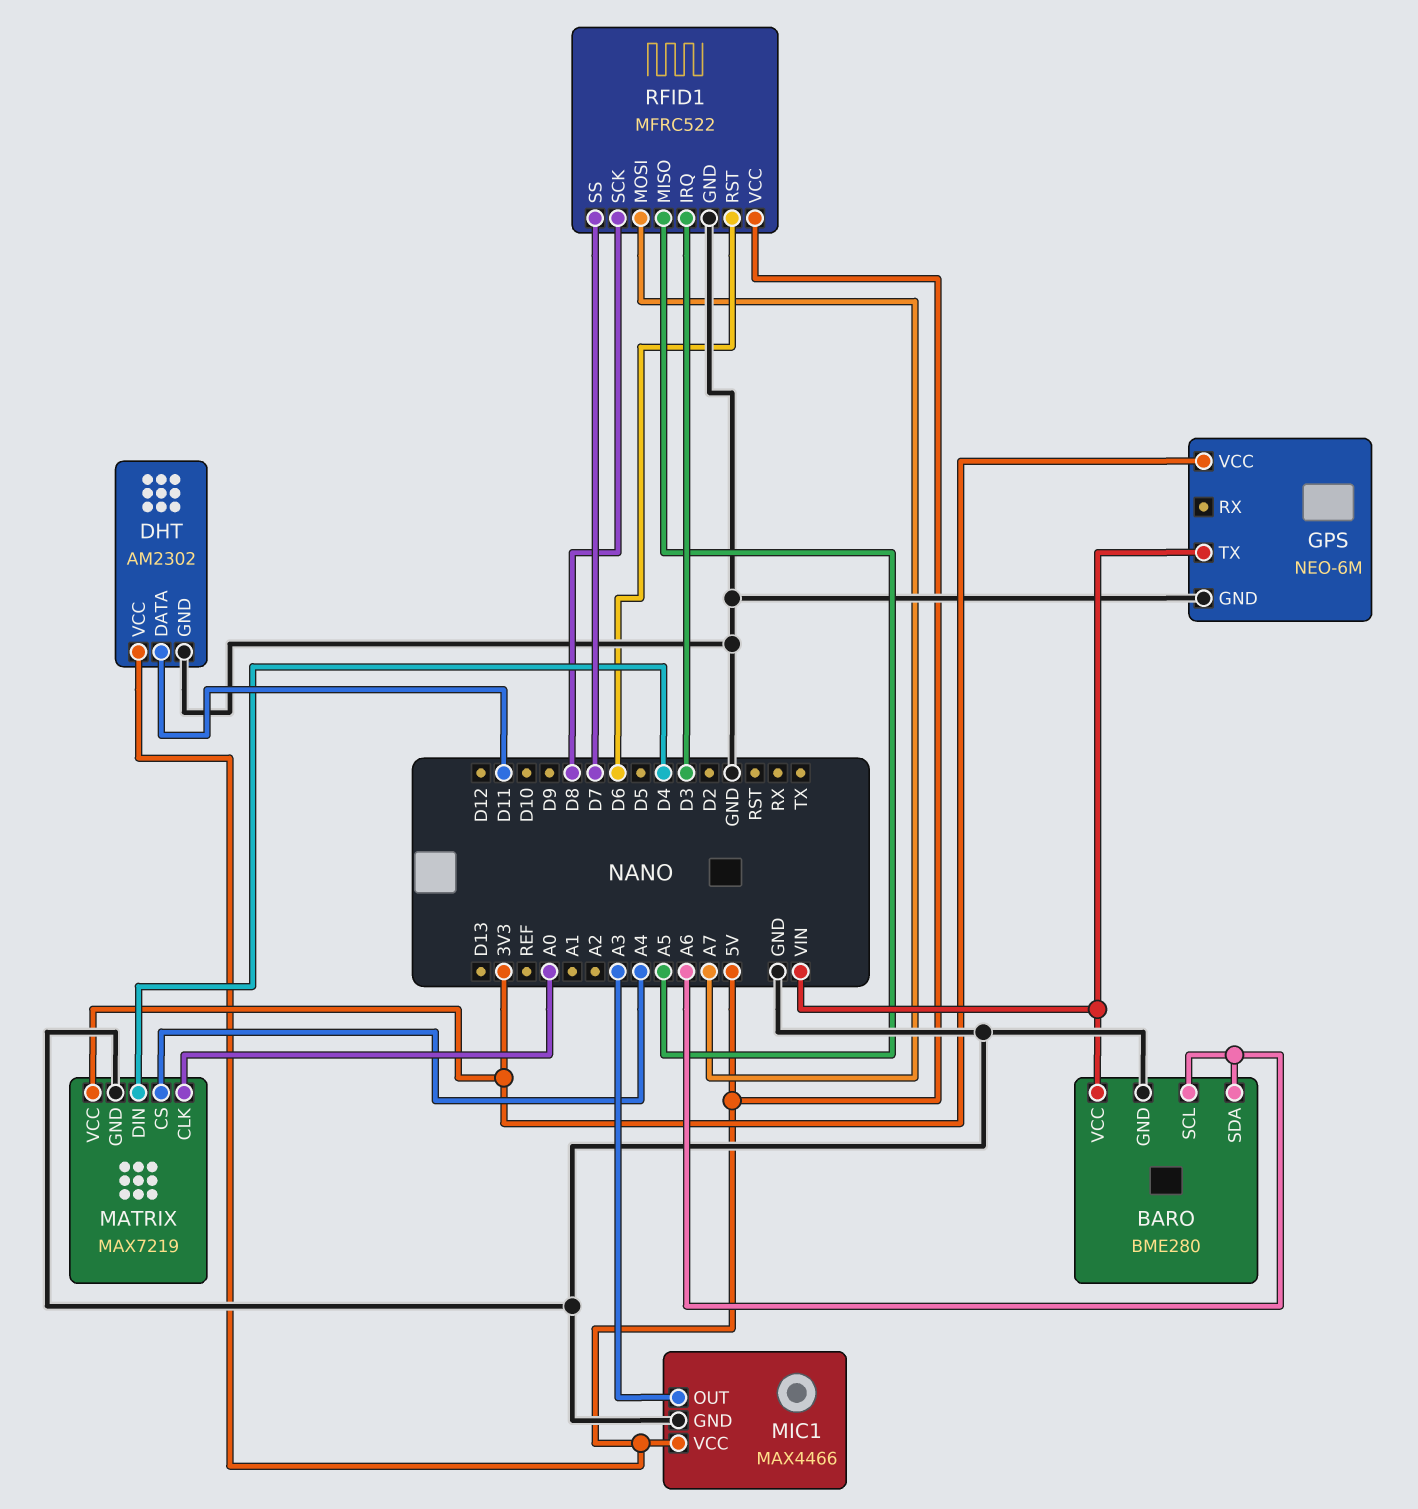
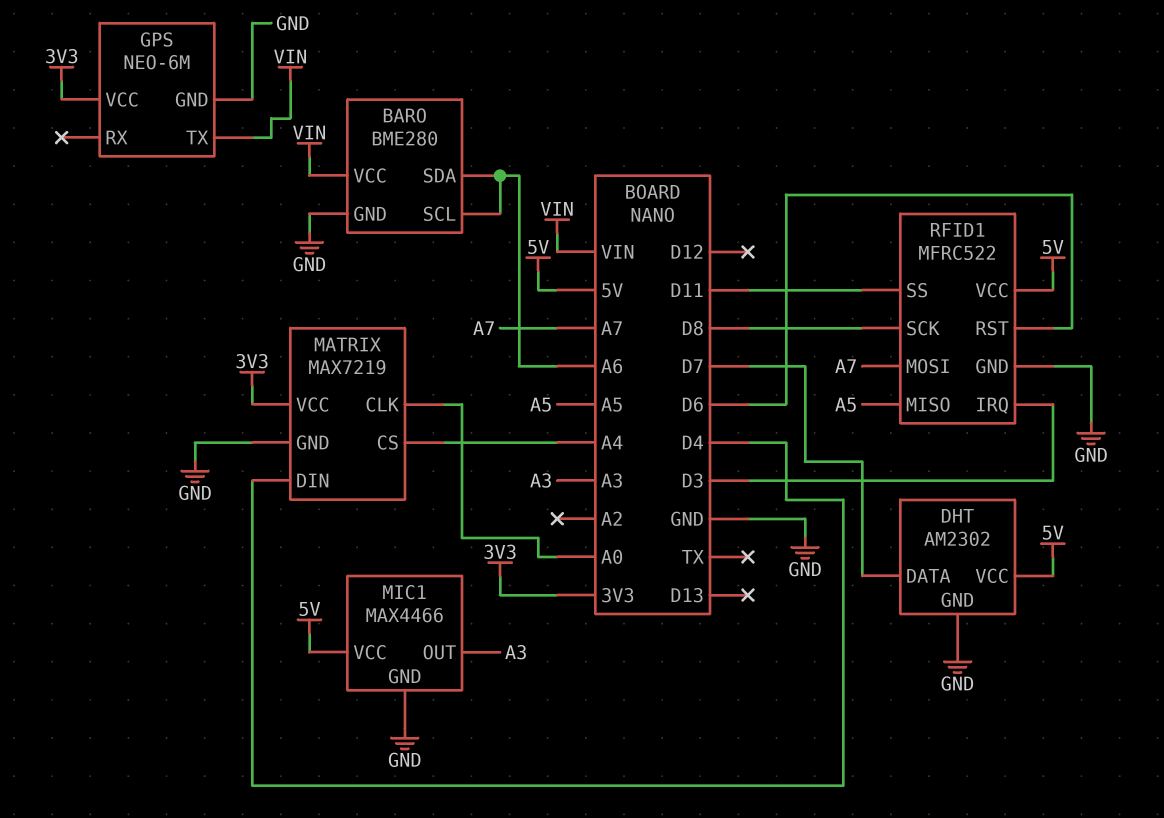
DHT pin DATA: D11 -> D7
RFID1 pin SS: D7 -> D11

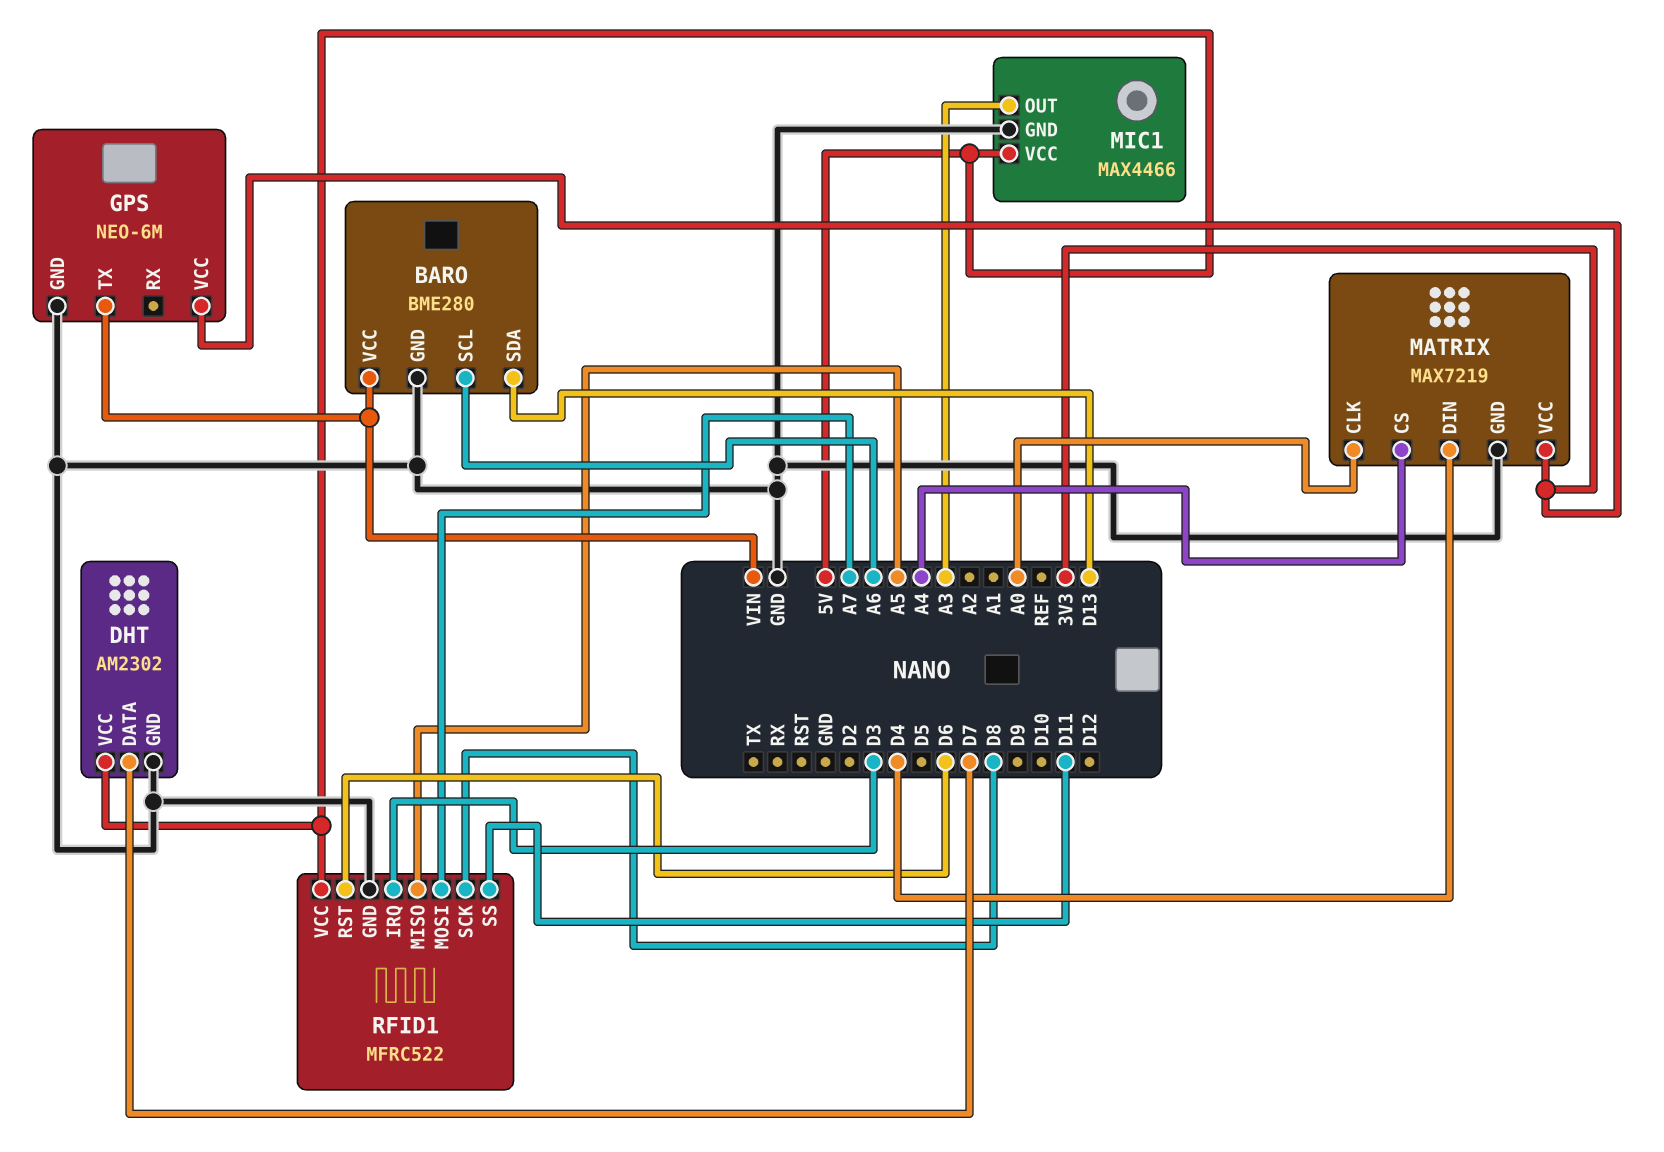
BARO pin SDA: A6 -> D13

